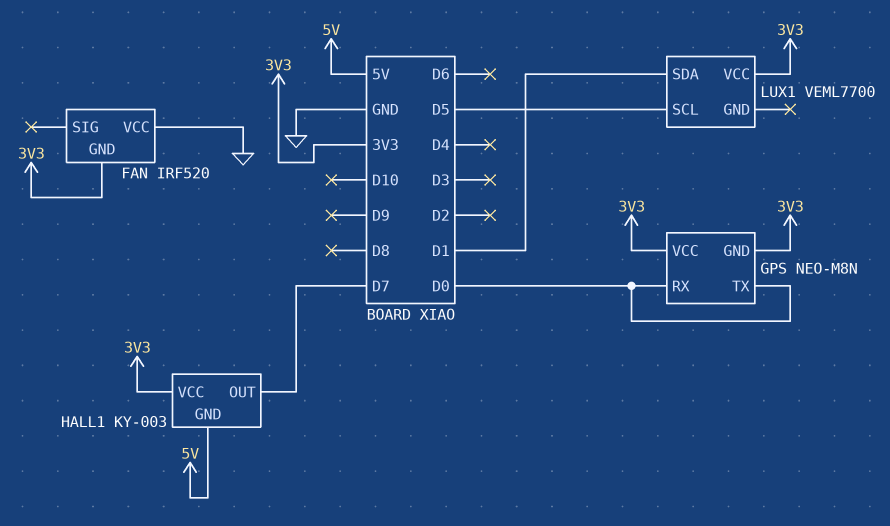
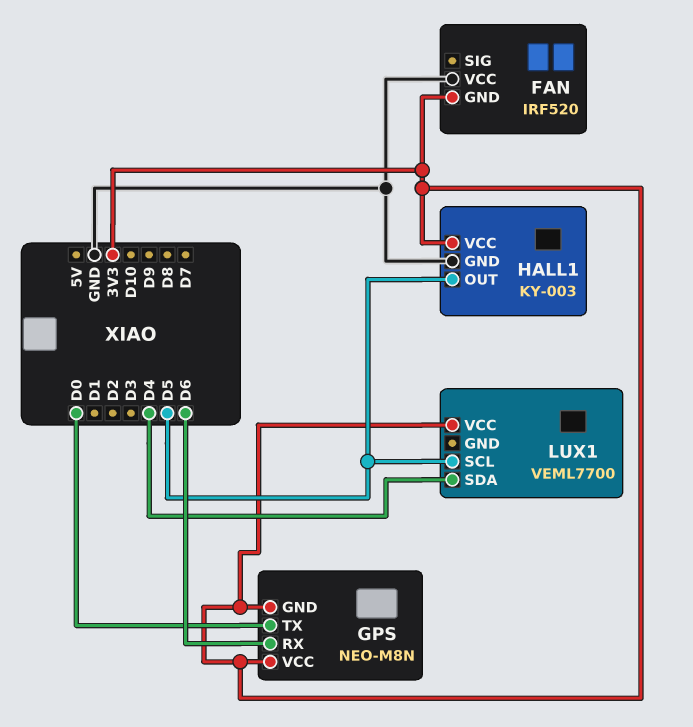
GPS pin RX: D0 -> D6
HALL1 pin GND: 5V -> GND
HALL1 pin OUT: D7 -> D5
LUX1 pin SDA: D1 -> D4

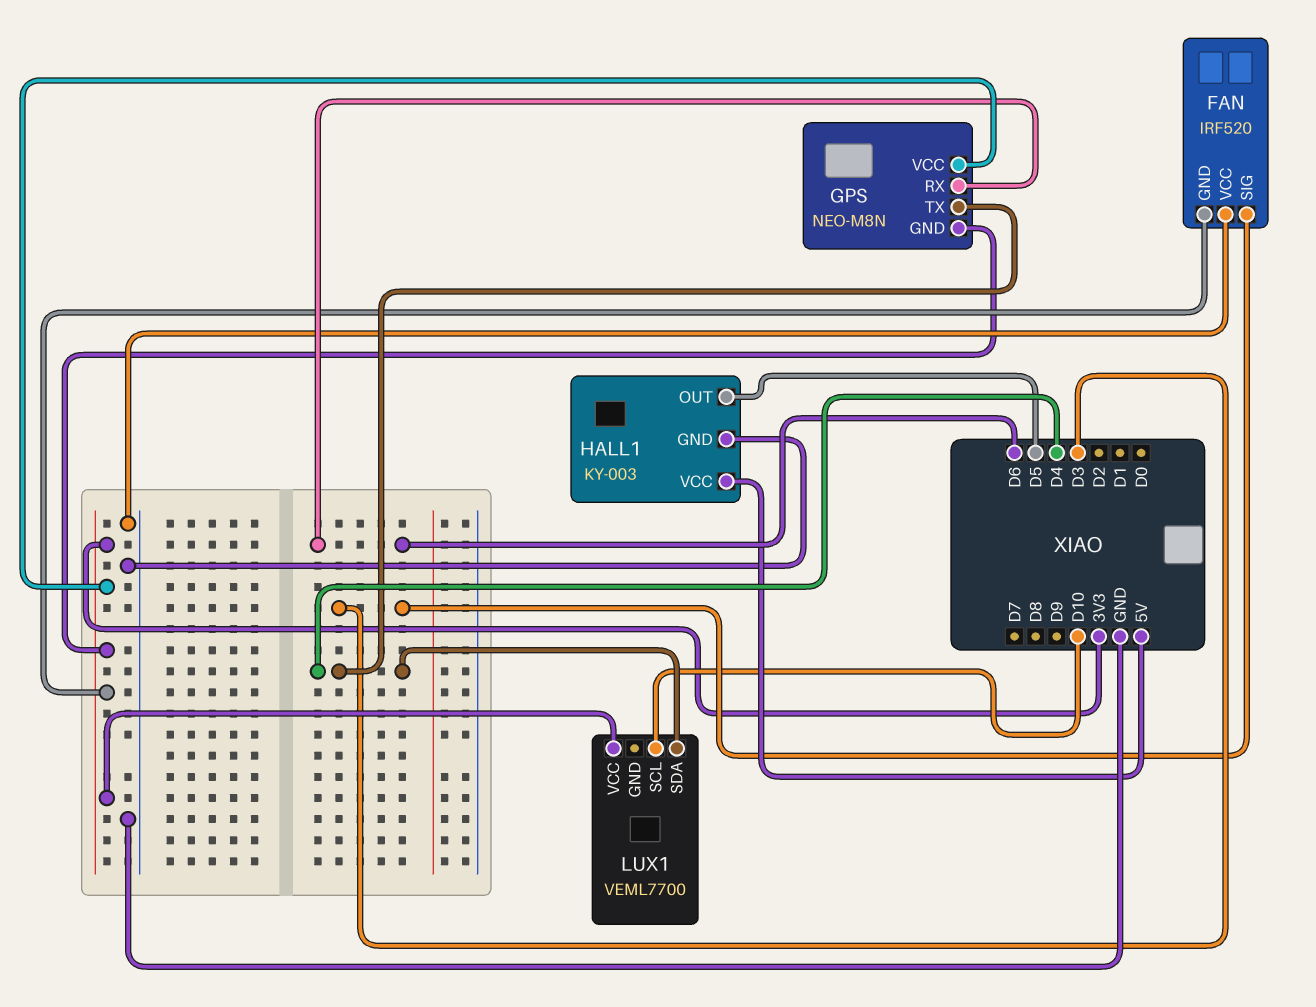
FAN pin SIG: none -> D3
GPS pin TX: D0 -> D4
HALL1 pin VCC: 3V3 -> 5V
LUX1 pin SCL: D5 -> D10

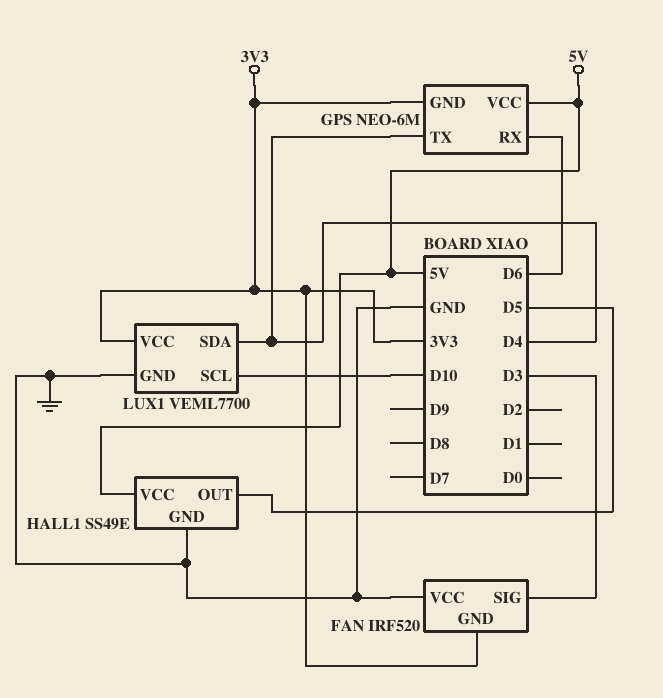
GPS: NEO-M8N -> NEO-6M
GPS pin VCC: 3V3 -> 5V
HALL1: KY-003 -> SS49E
LUX1 pin GND: none -> GND

